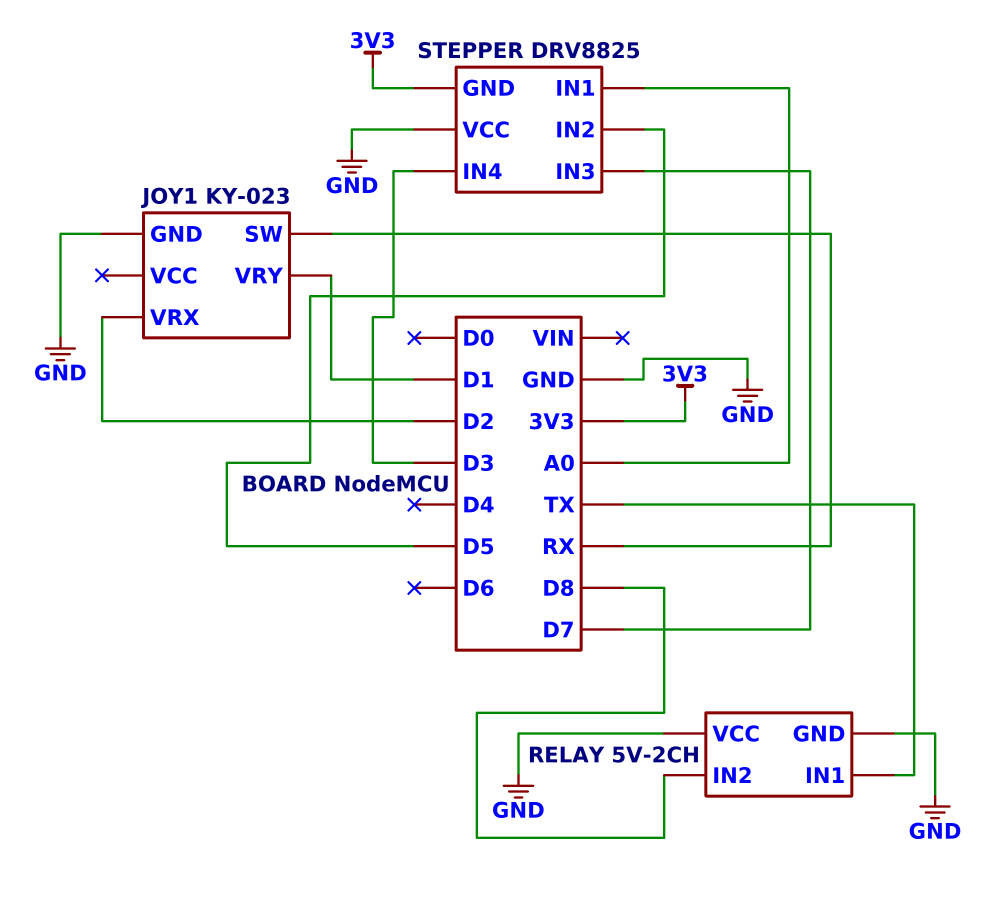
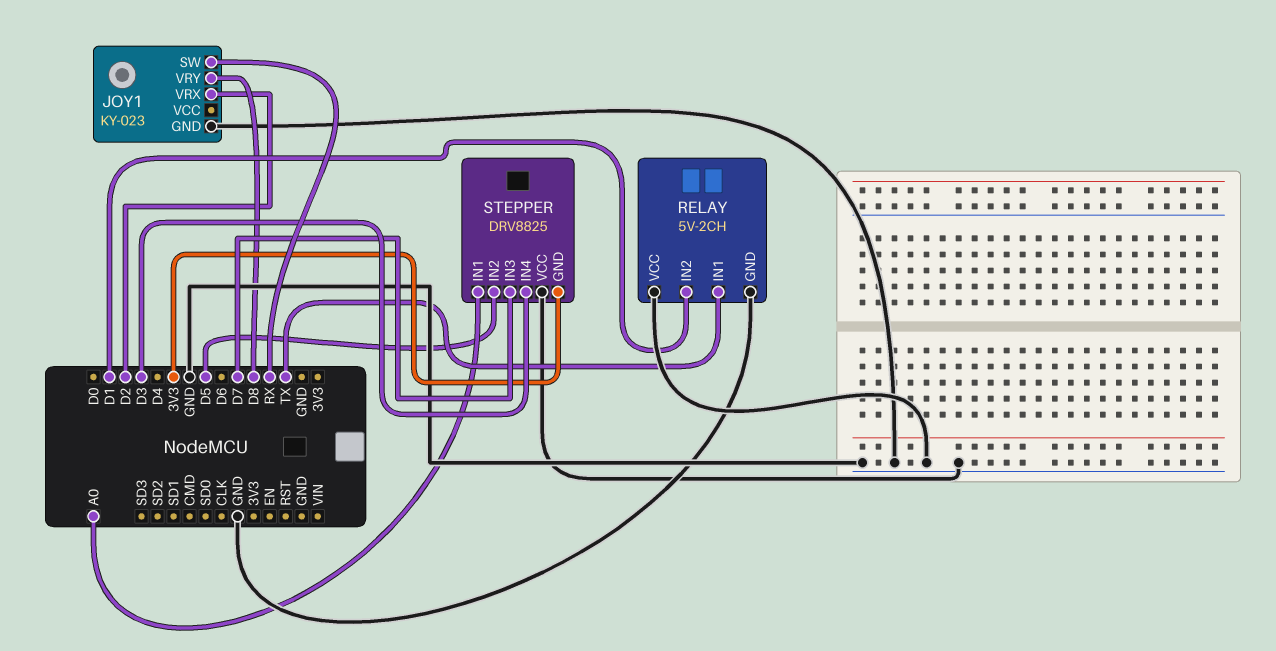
JOY1 pin VRY: D1 -> D8
RELAY pin IN2: D8 -> D1

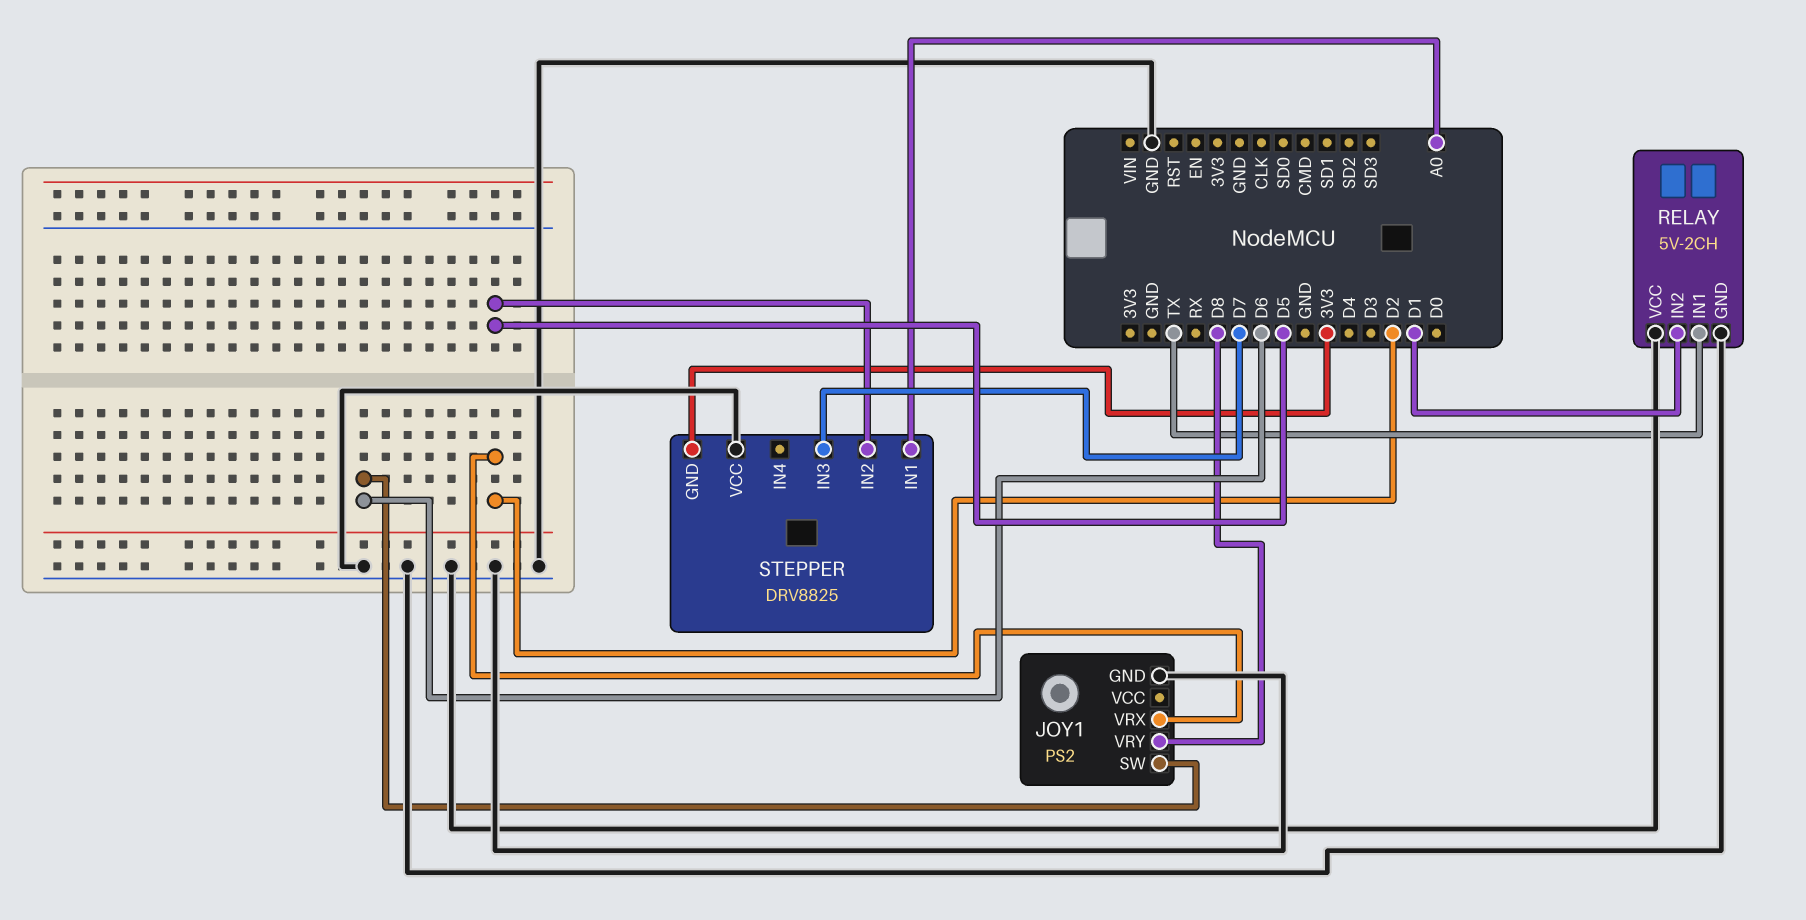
JOY1: KY-023 -> PS2
JOY1 pin SW: RX -> D6
STEPPER pin IN4: D3 -> none

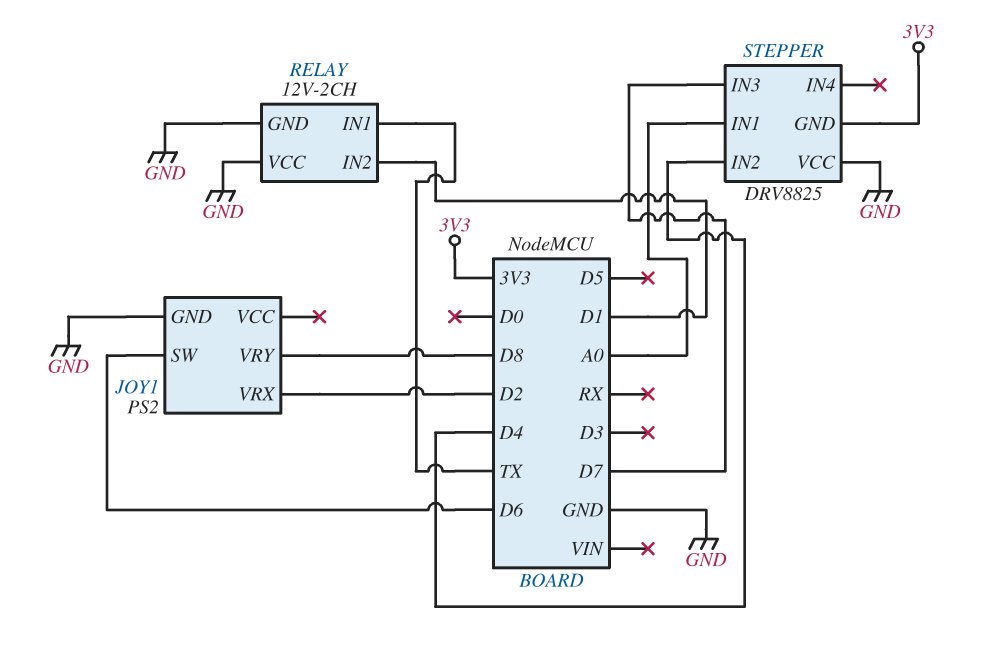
RELAY: 5V-2CH -> 12V-2CH
STEPPER pin IN2: D5 -> D4

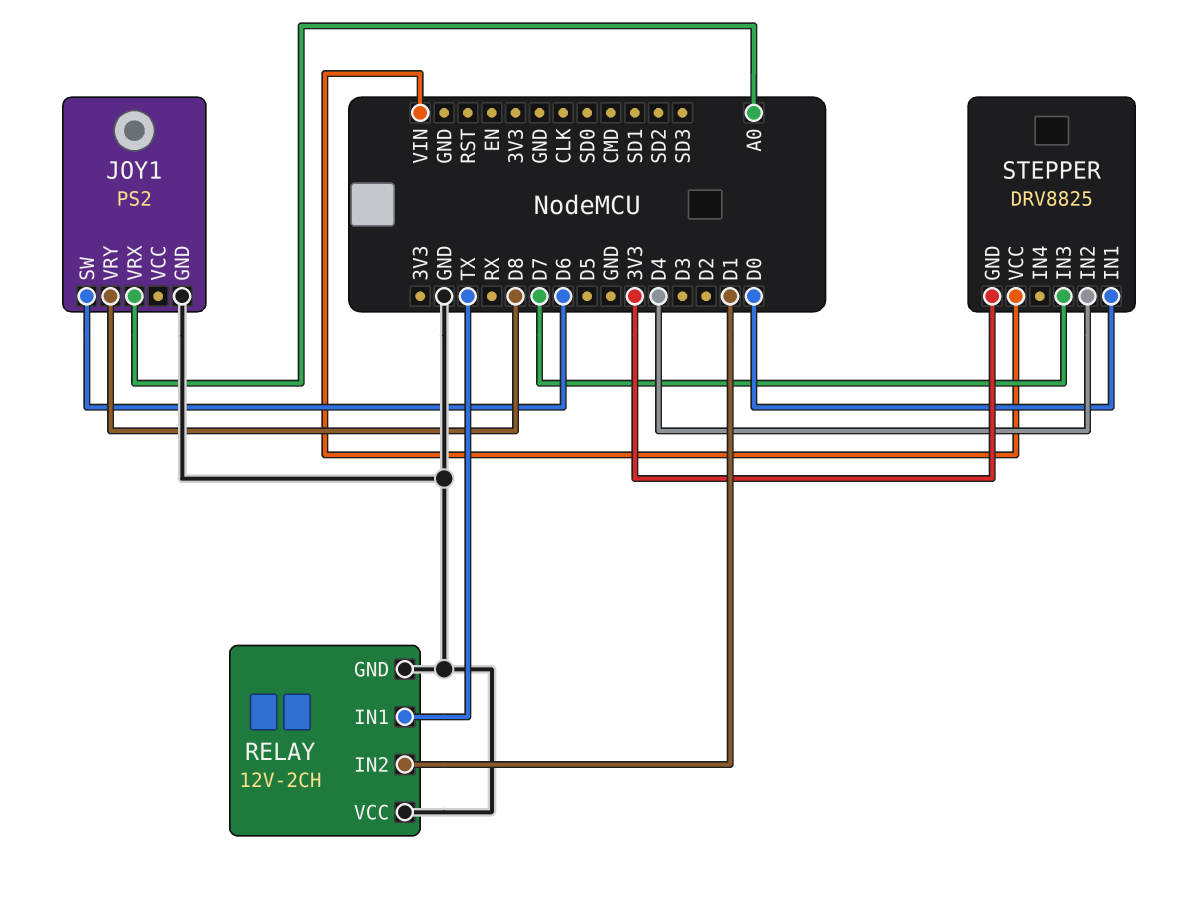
JOY1 pin VRX: D2 -> A0
STEPPER pin IN1: A0 -> D0
STEPPER pin VCC: GND -> VIN

